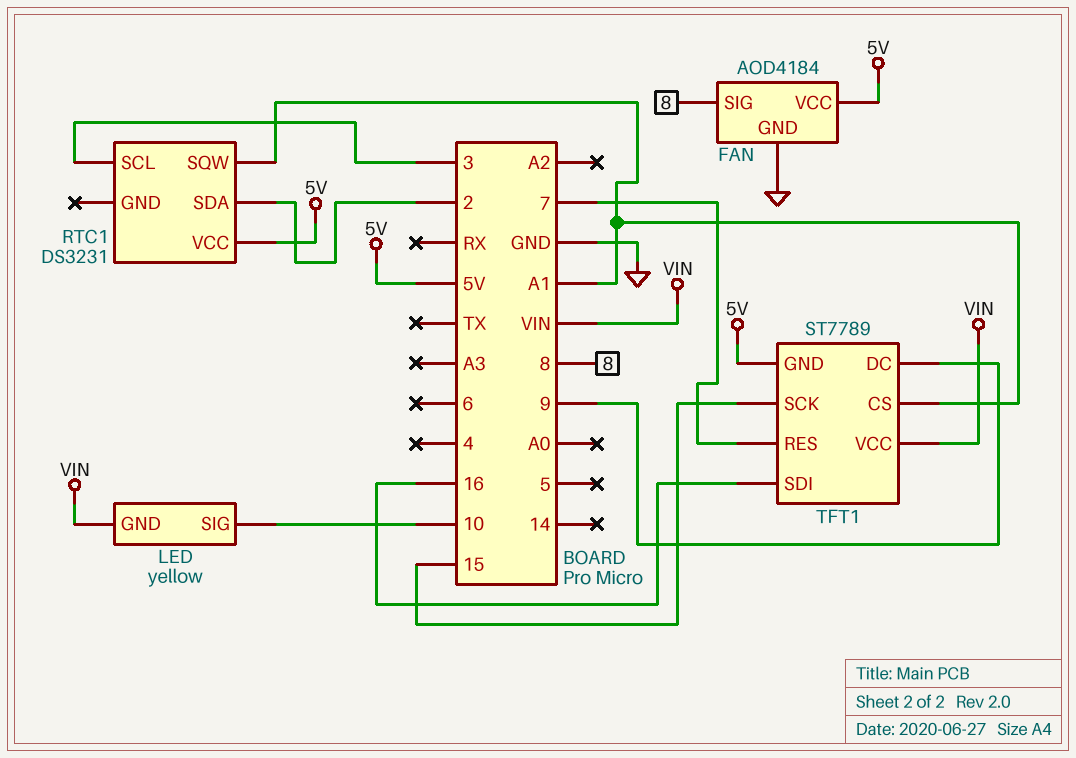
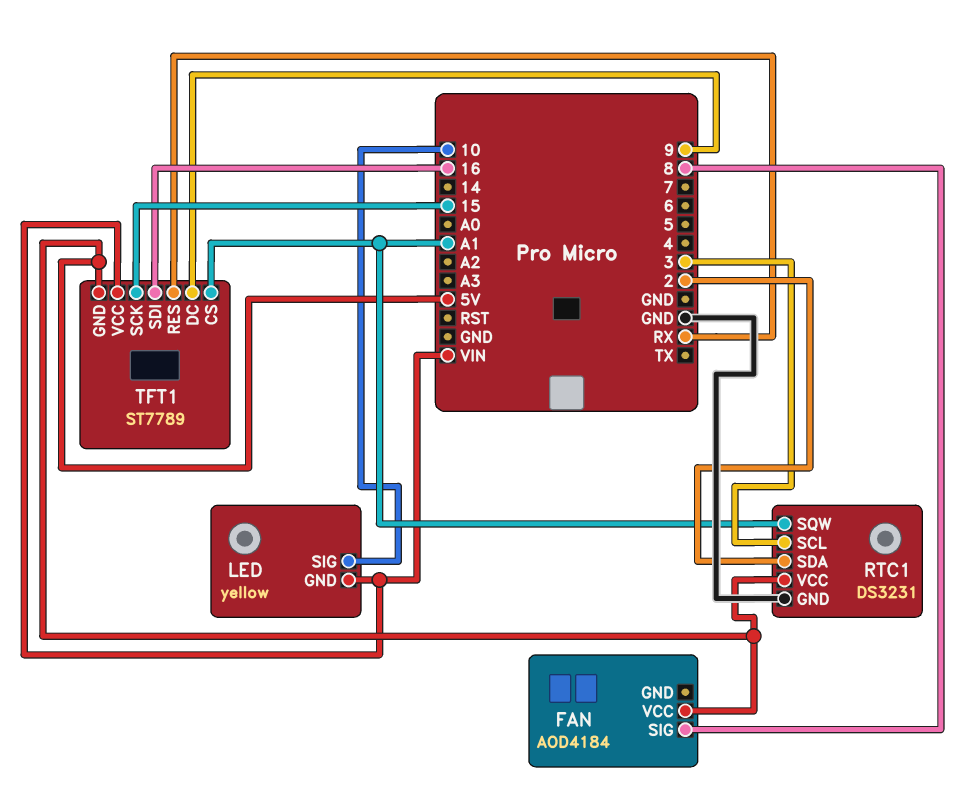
FAN pin GND: GND -> none
RTC1 pin GND: none -> GND
TFT1 pin RES: 7 -> RX

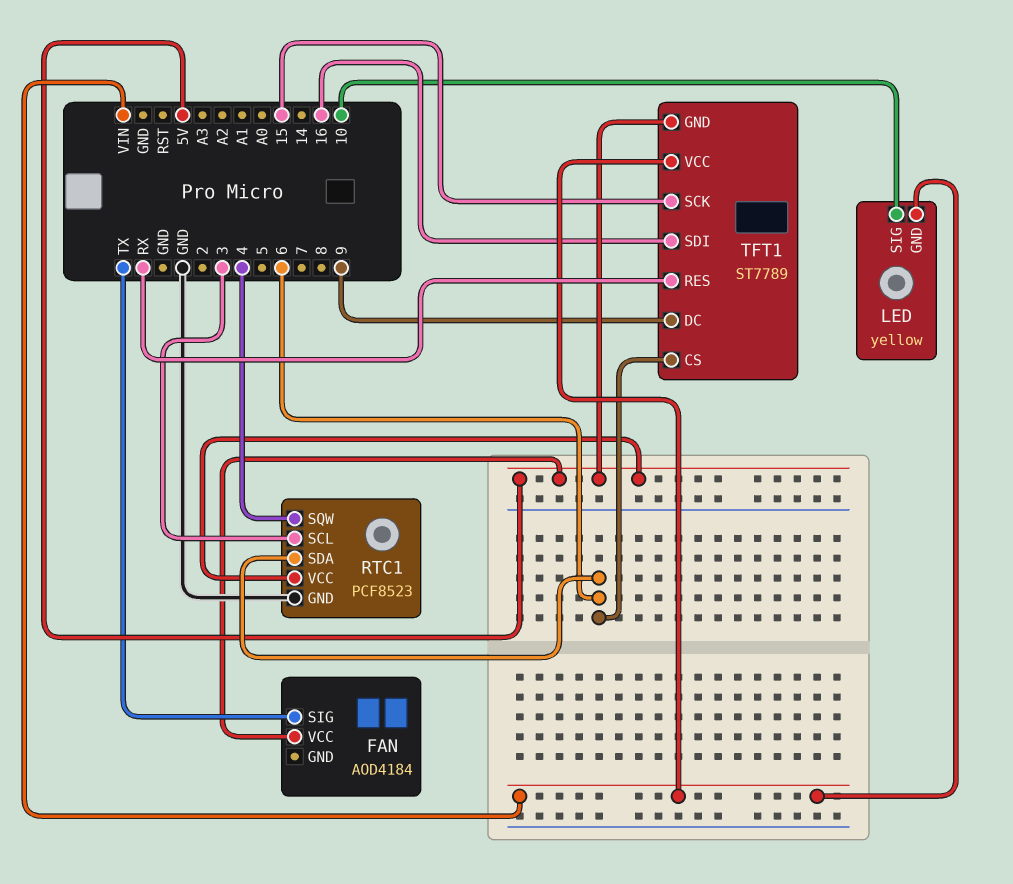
FAN pin SIG: 8 -> TX
RTC1: DS3231 -> PCF8523
RTC1 pin SDA: 2 -> 6
RTC1 pin SQW: A1 -> 4
TFT1 pin CS: A1 -> 6

